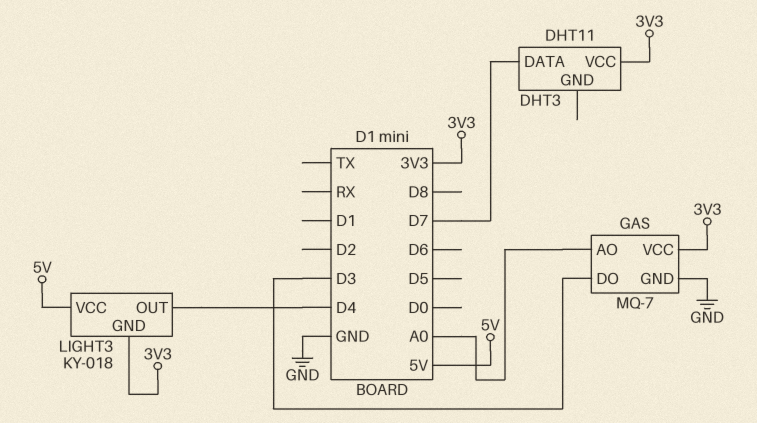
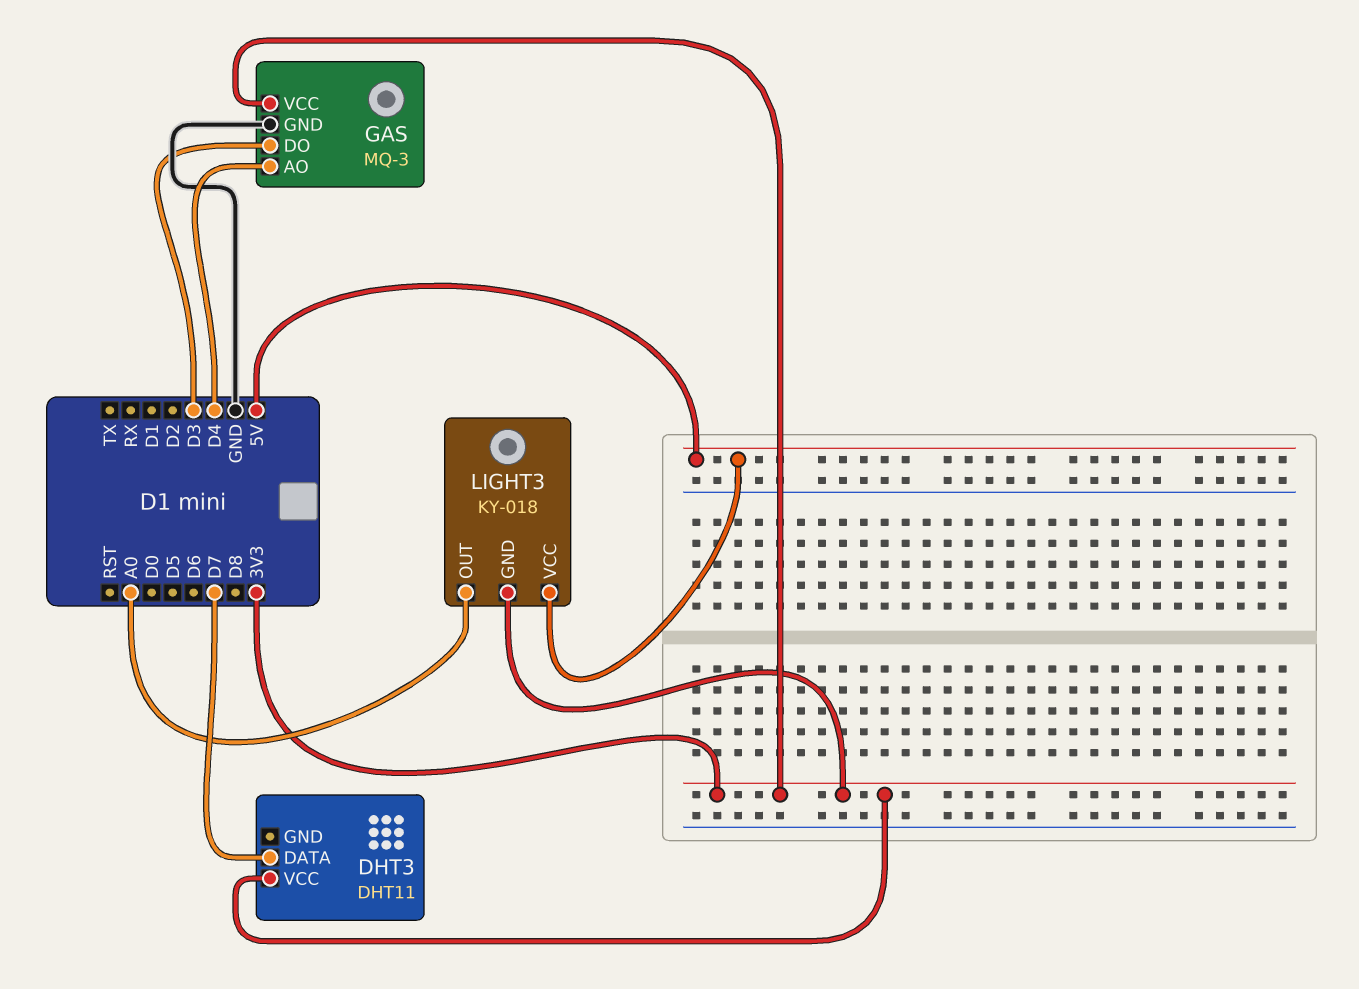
GAS: MQ-7 -> MQ-3
GAS pin AO: A0 -> D4
LIGHT3 pin OUT: D4 -> A0

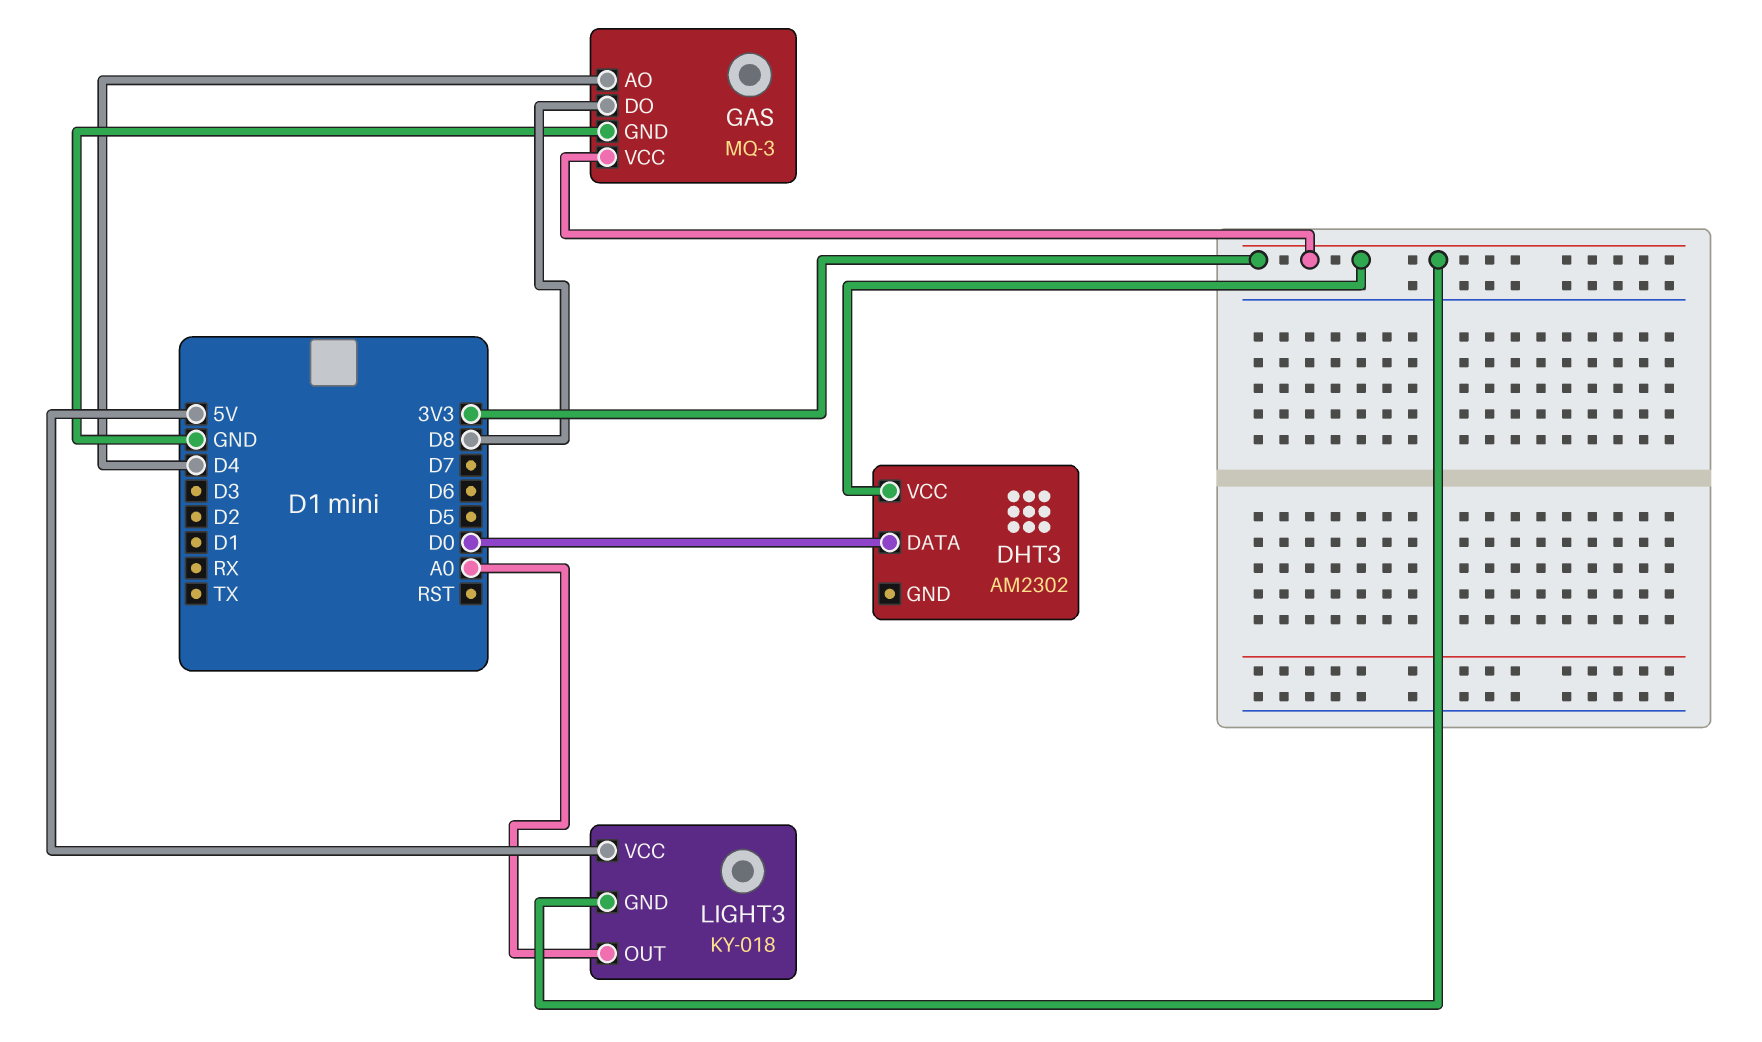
DHT3: DHT11 -> AM2302
DHT3 pin DATA: D7 -> D0
GAS pin DO: D3 -> D8

